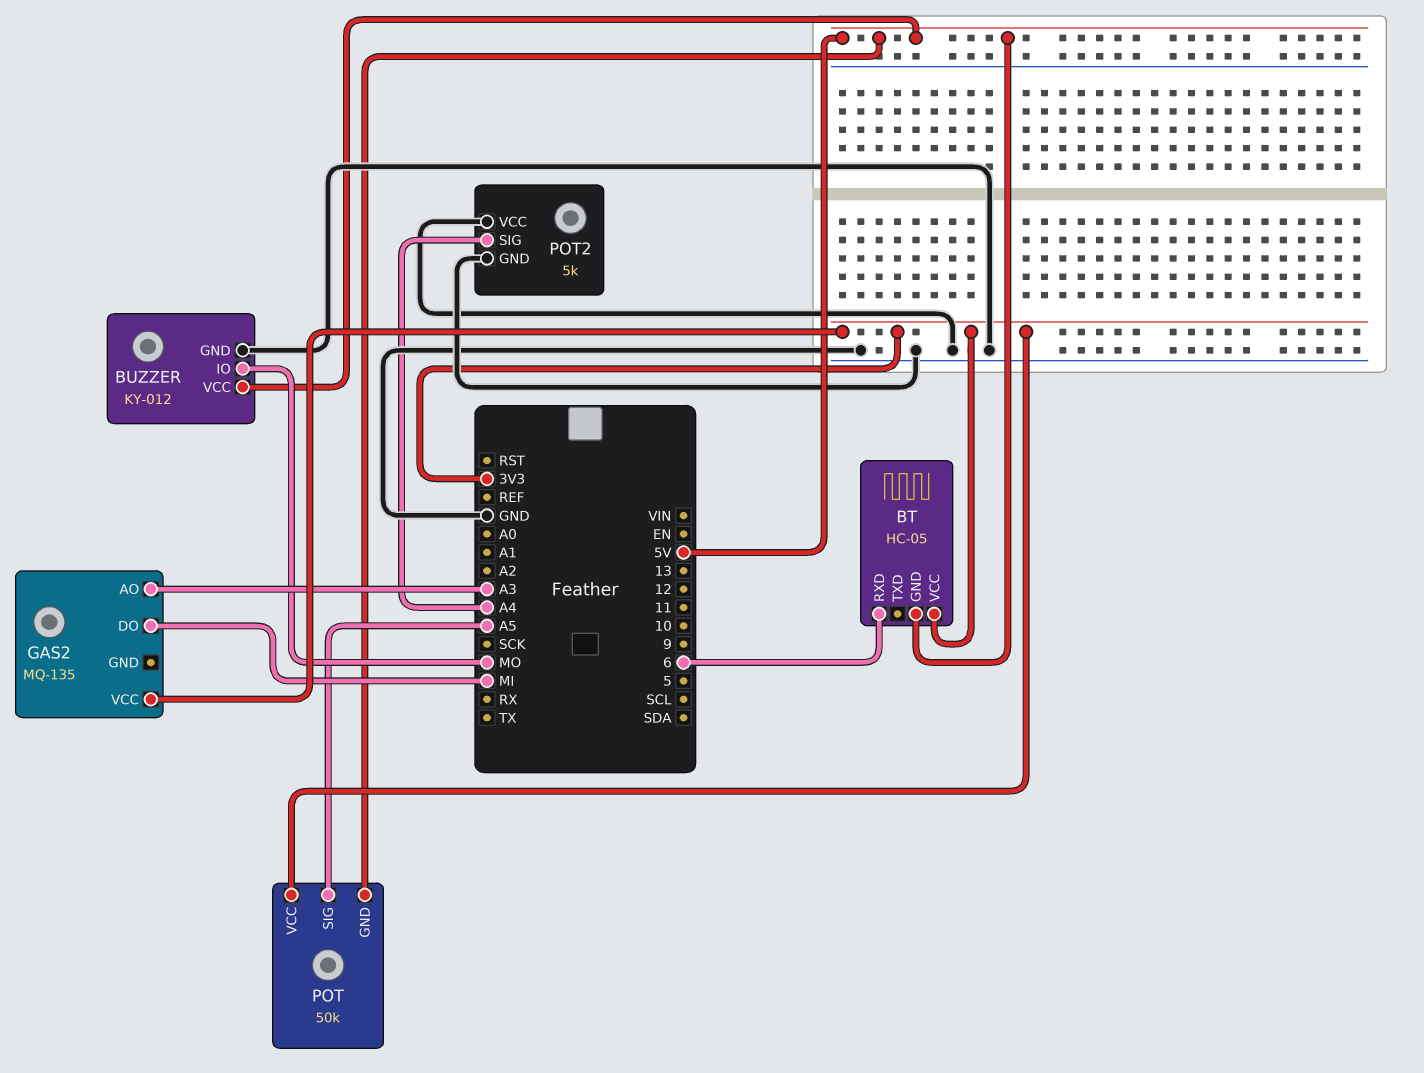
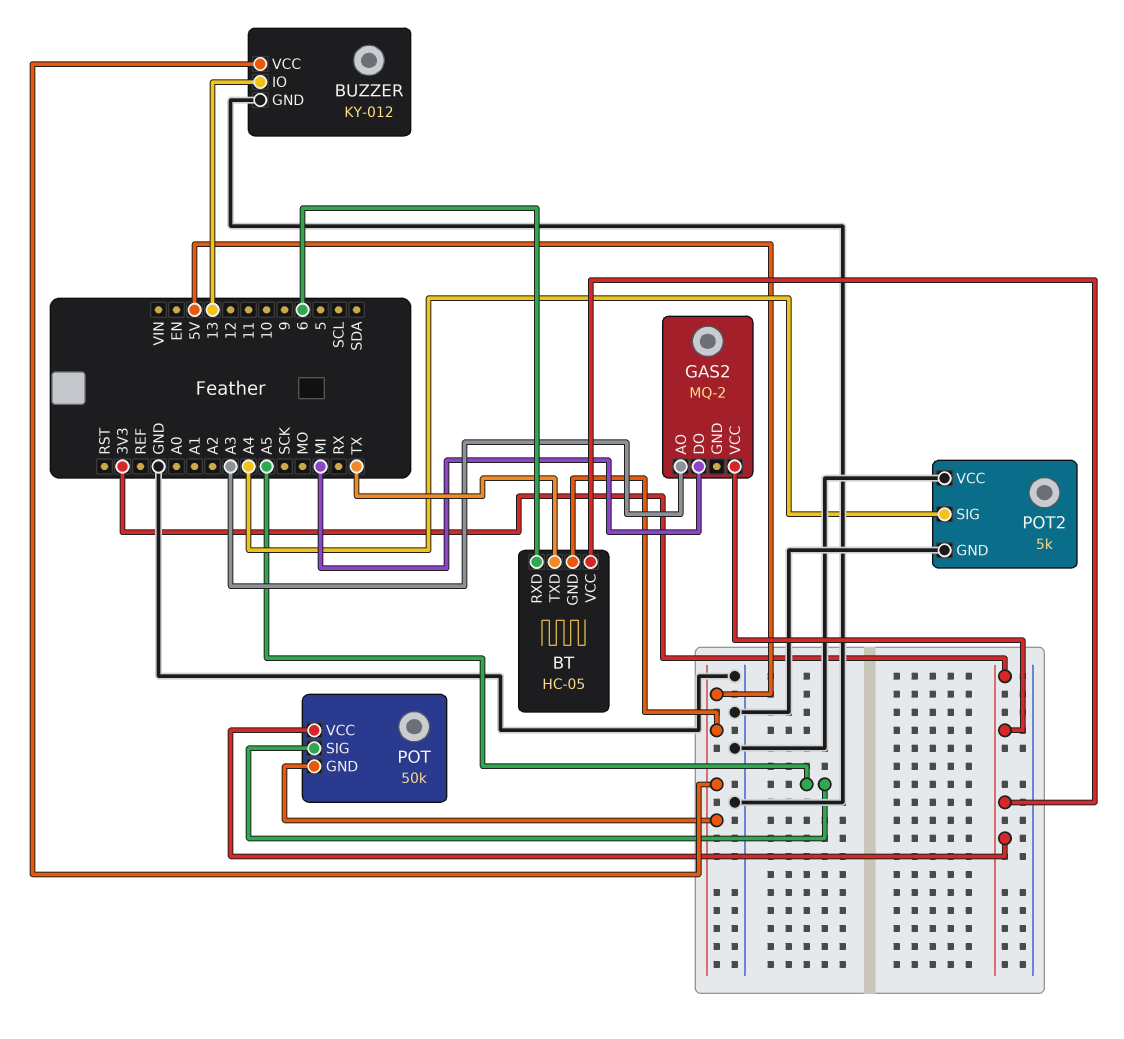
BT pin TXD: none -> TX
BUZZER pin IO: MO -> 13
GAS2: MQ-135 -> MQ-2

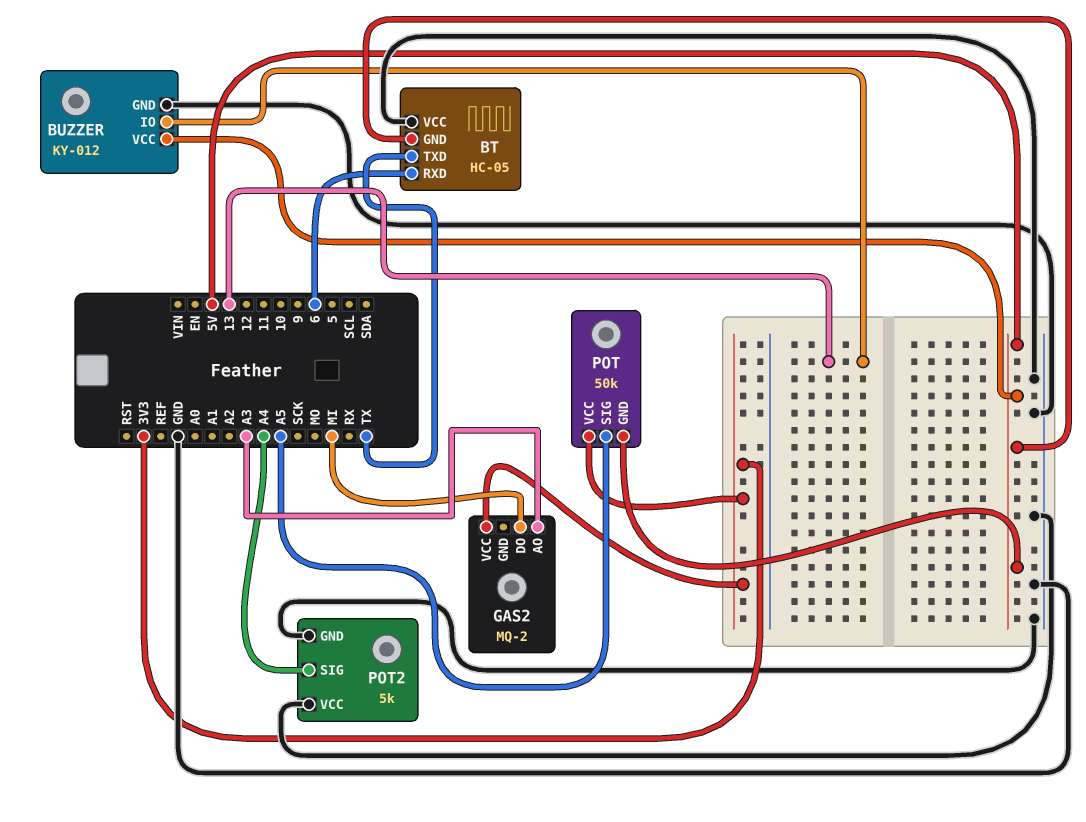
BT pin VCC: 3V3 -> GND

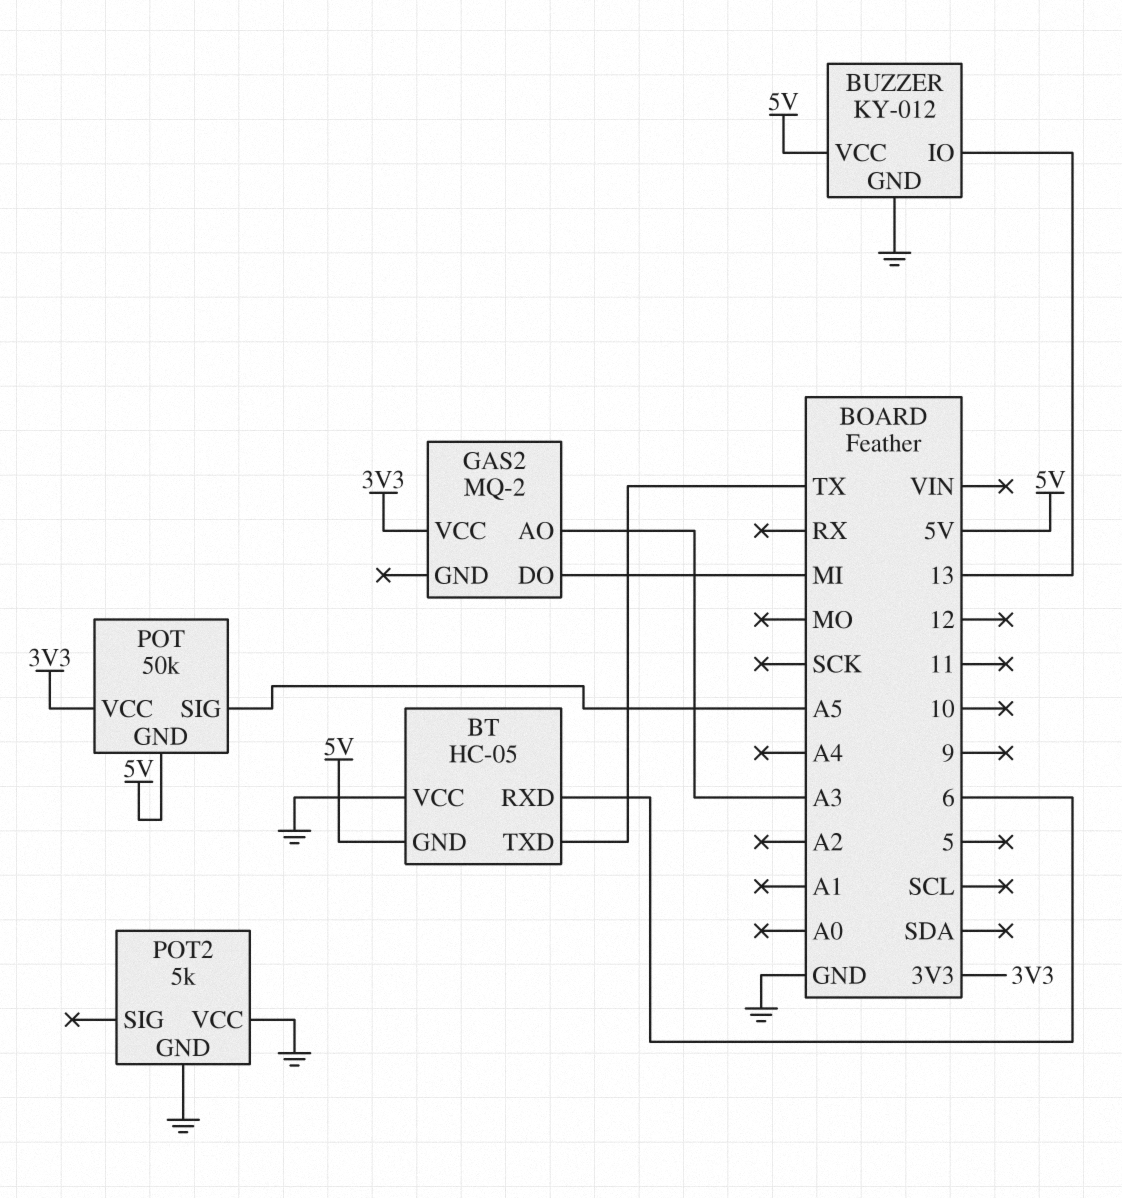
POT2 pin SIG: A4 -> none

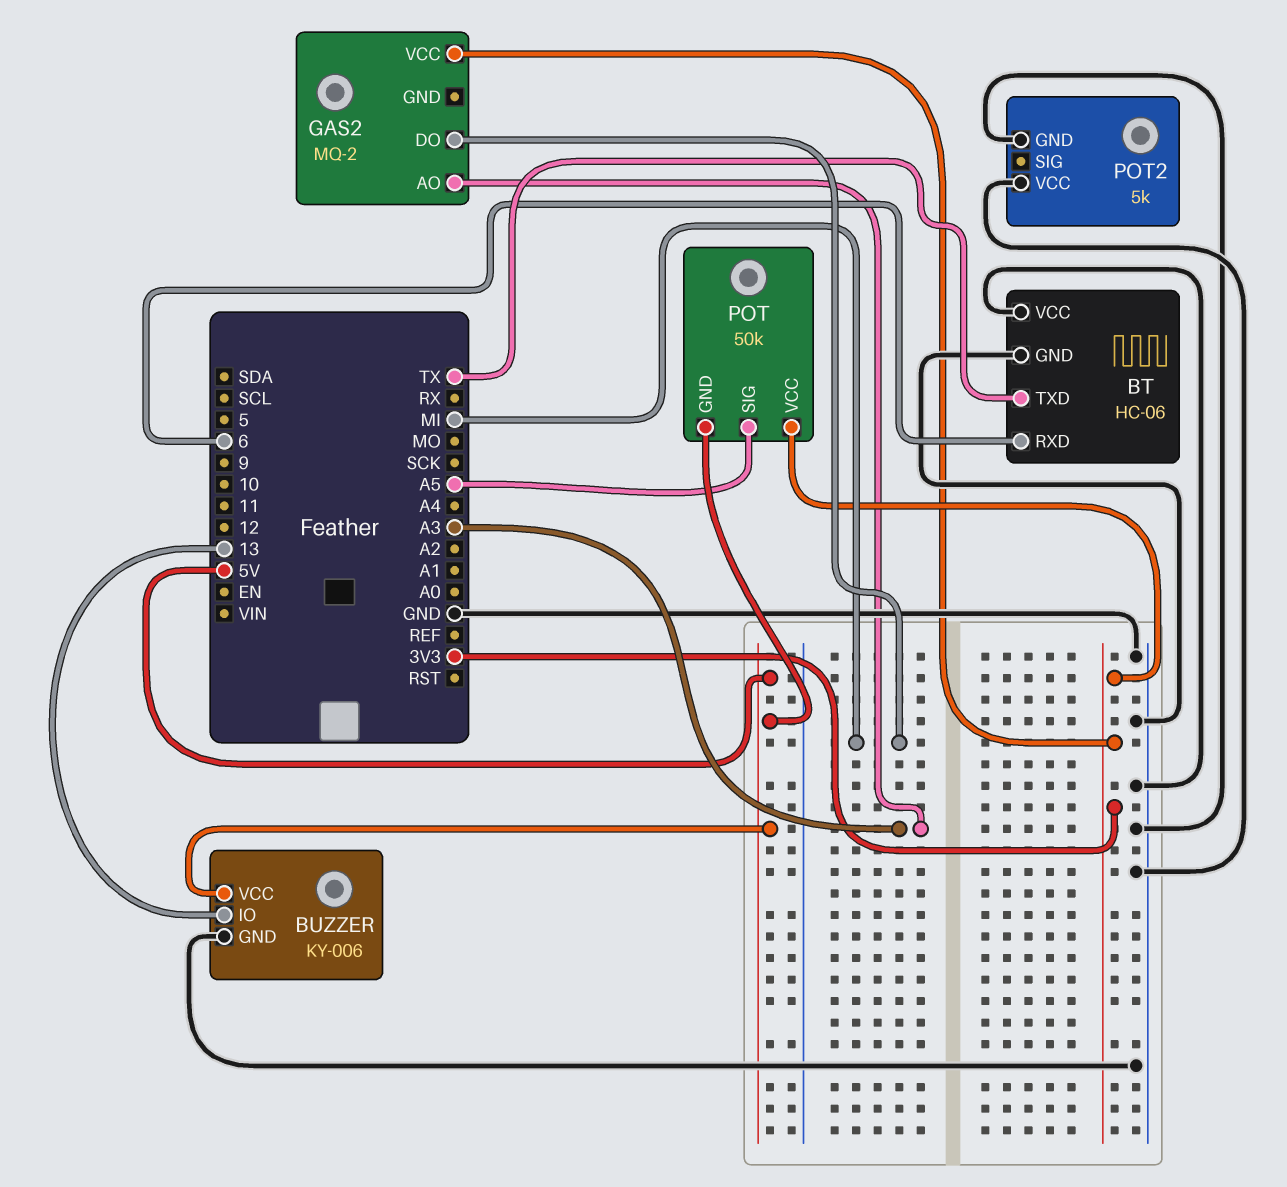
BT: HC-05 -> HC-06
BT pin GND: 5V -> GND
BUZZER: KY-012 -> KY-006

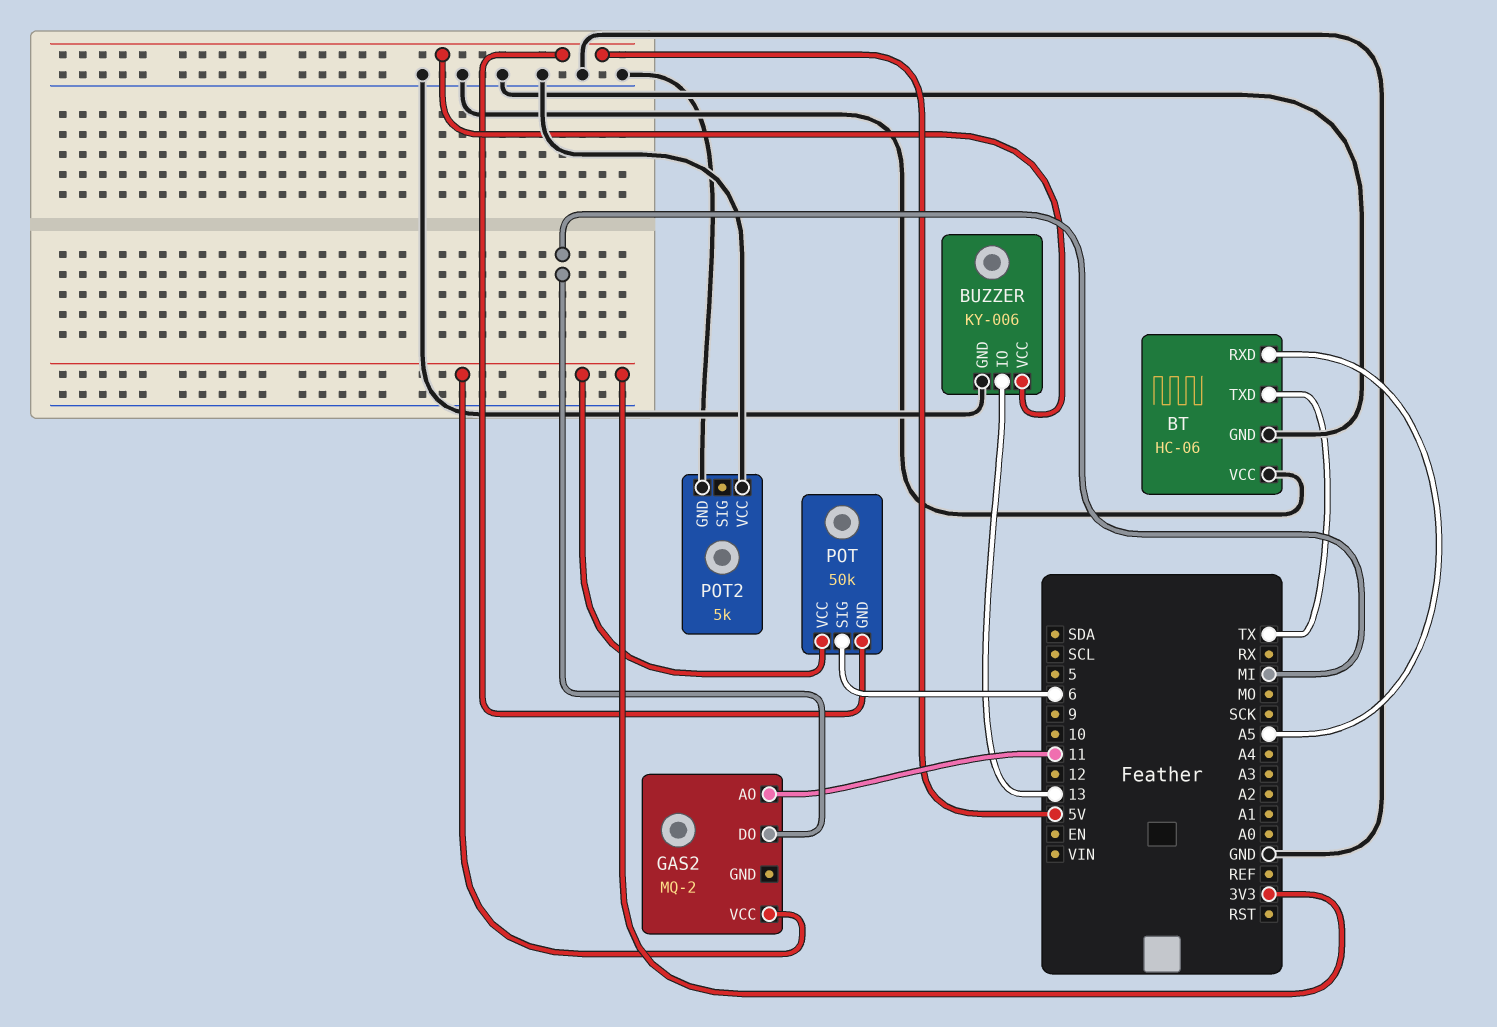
BT pin RXD: 6 -> A5
GAS2 pin AO: A3 -> 11
POT pin SIG: A5 -> 6

